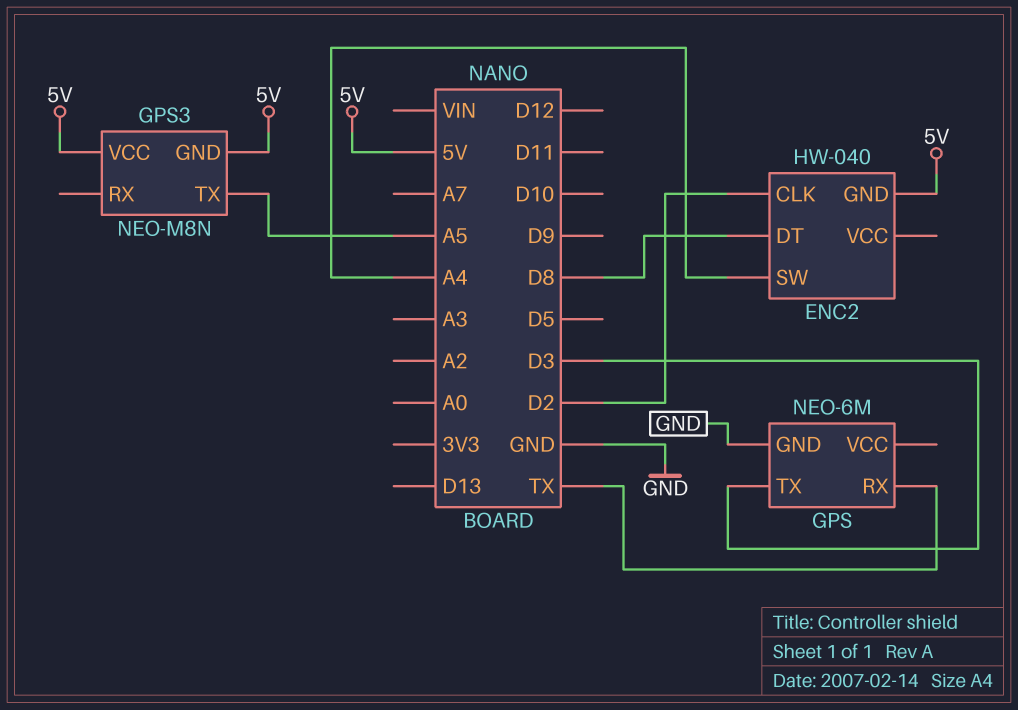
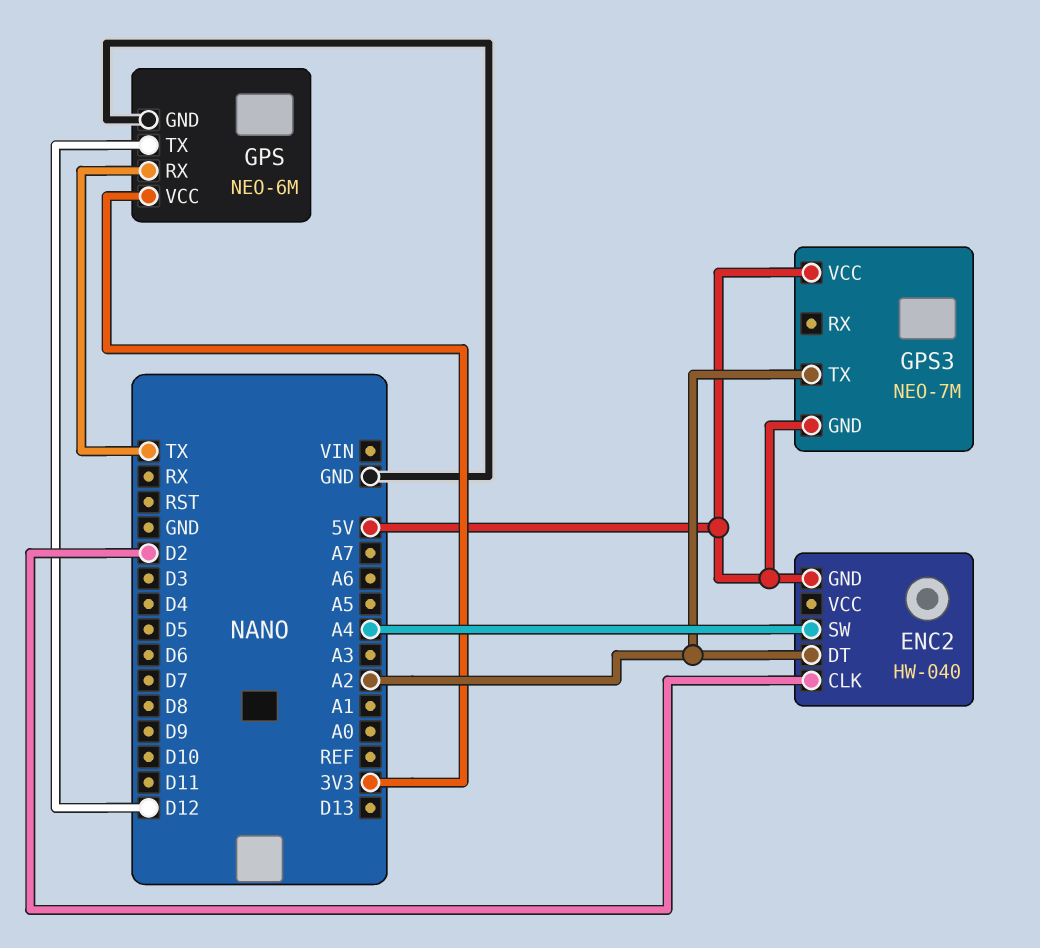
ENC2 pin DT: D8 -> A2
GPS pin TX: D3 -> D12
GPS pin VCC: none -> 3V3
GPS3: NEO-M8N -> NEO-7M
GPS3 pin TX: A5 -> A2

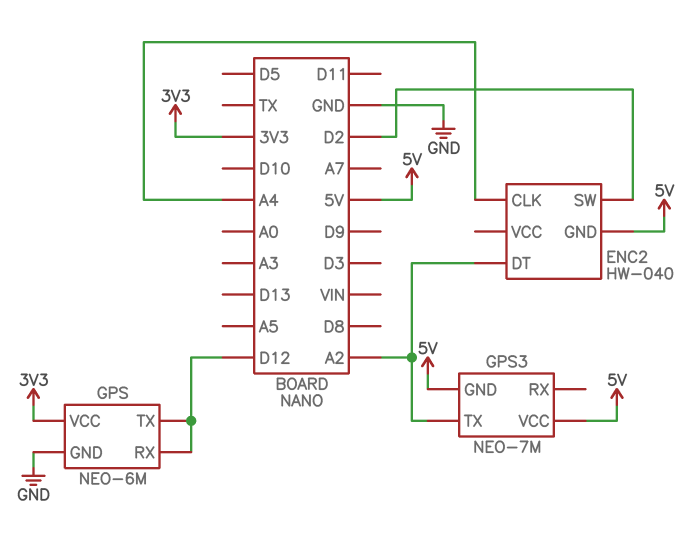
ENC2 pin CLK: D2 -> A4
ENC2 pin SW: A4 -> D2
GPS pin RX: TX -> D12

